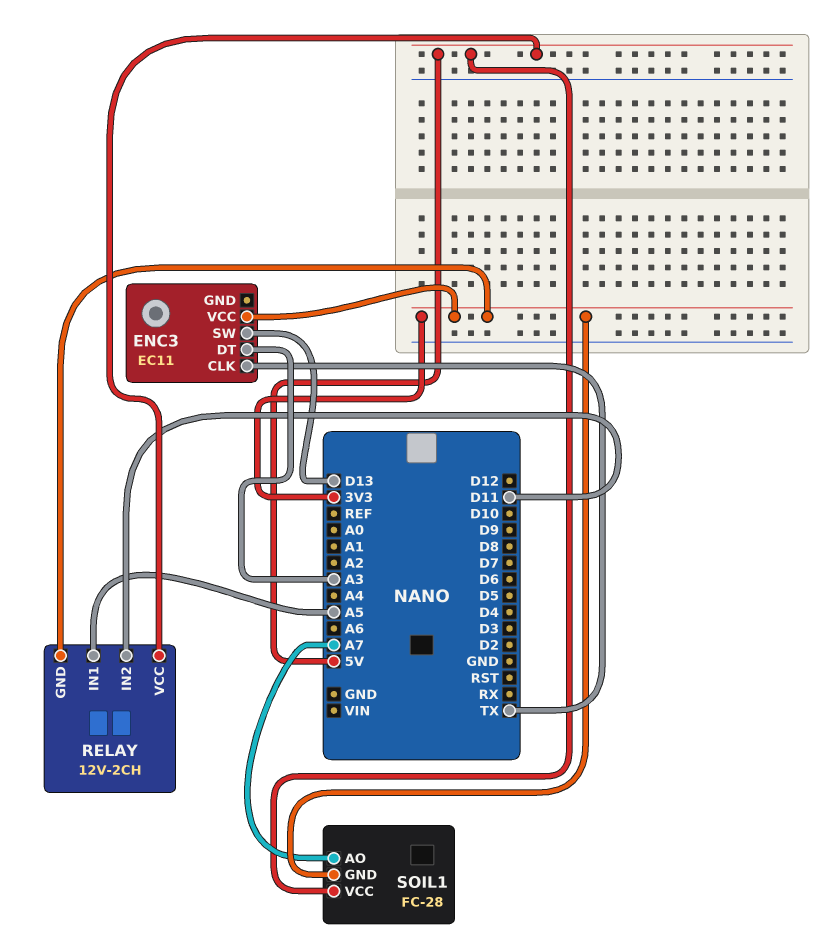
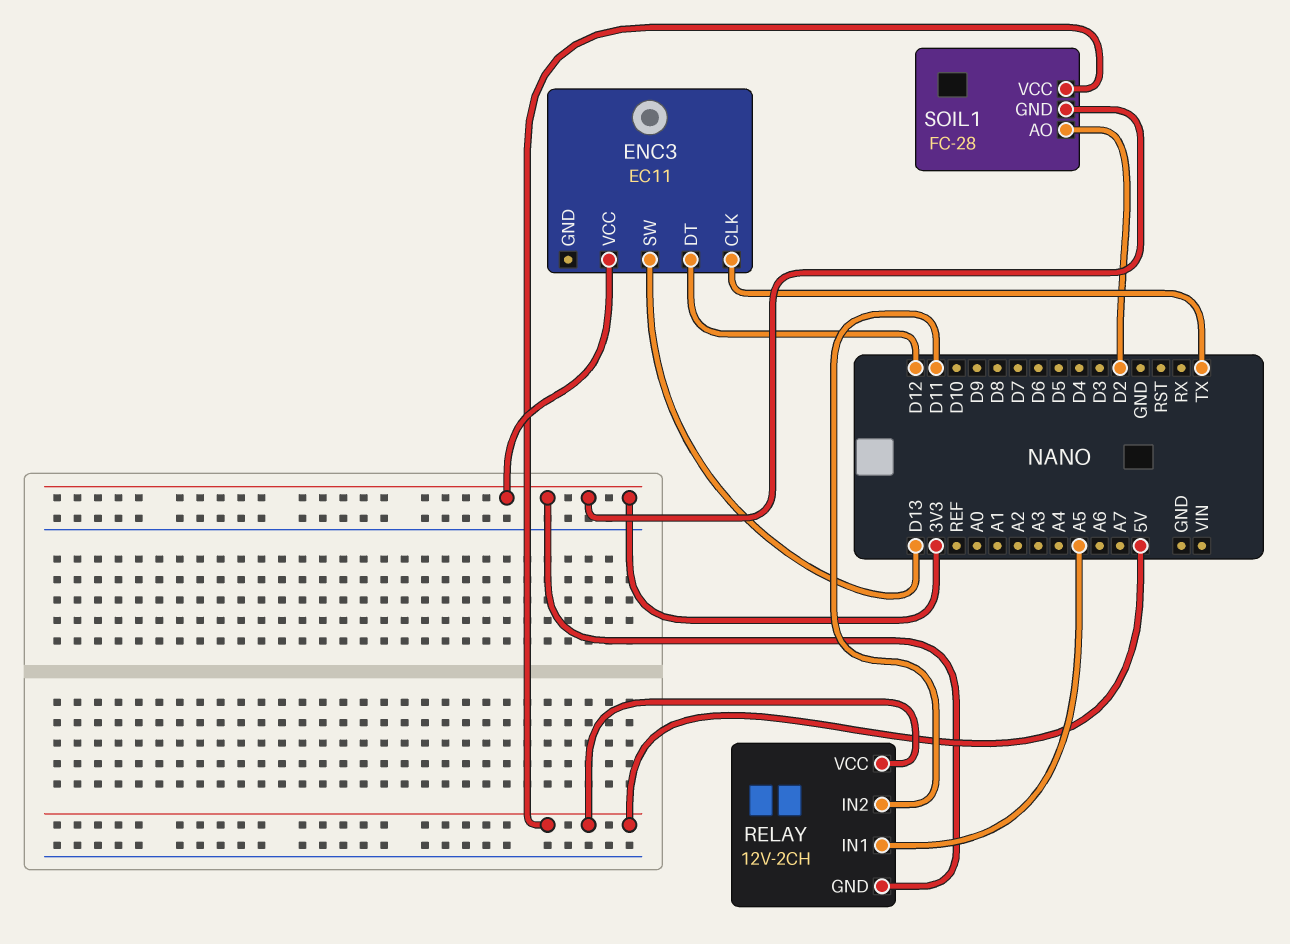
ENC3 pin DT: A3 -> D12
SOIL1 pin AO: A7 -> D2

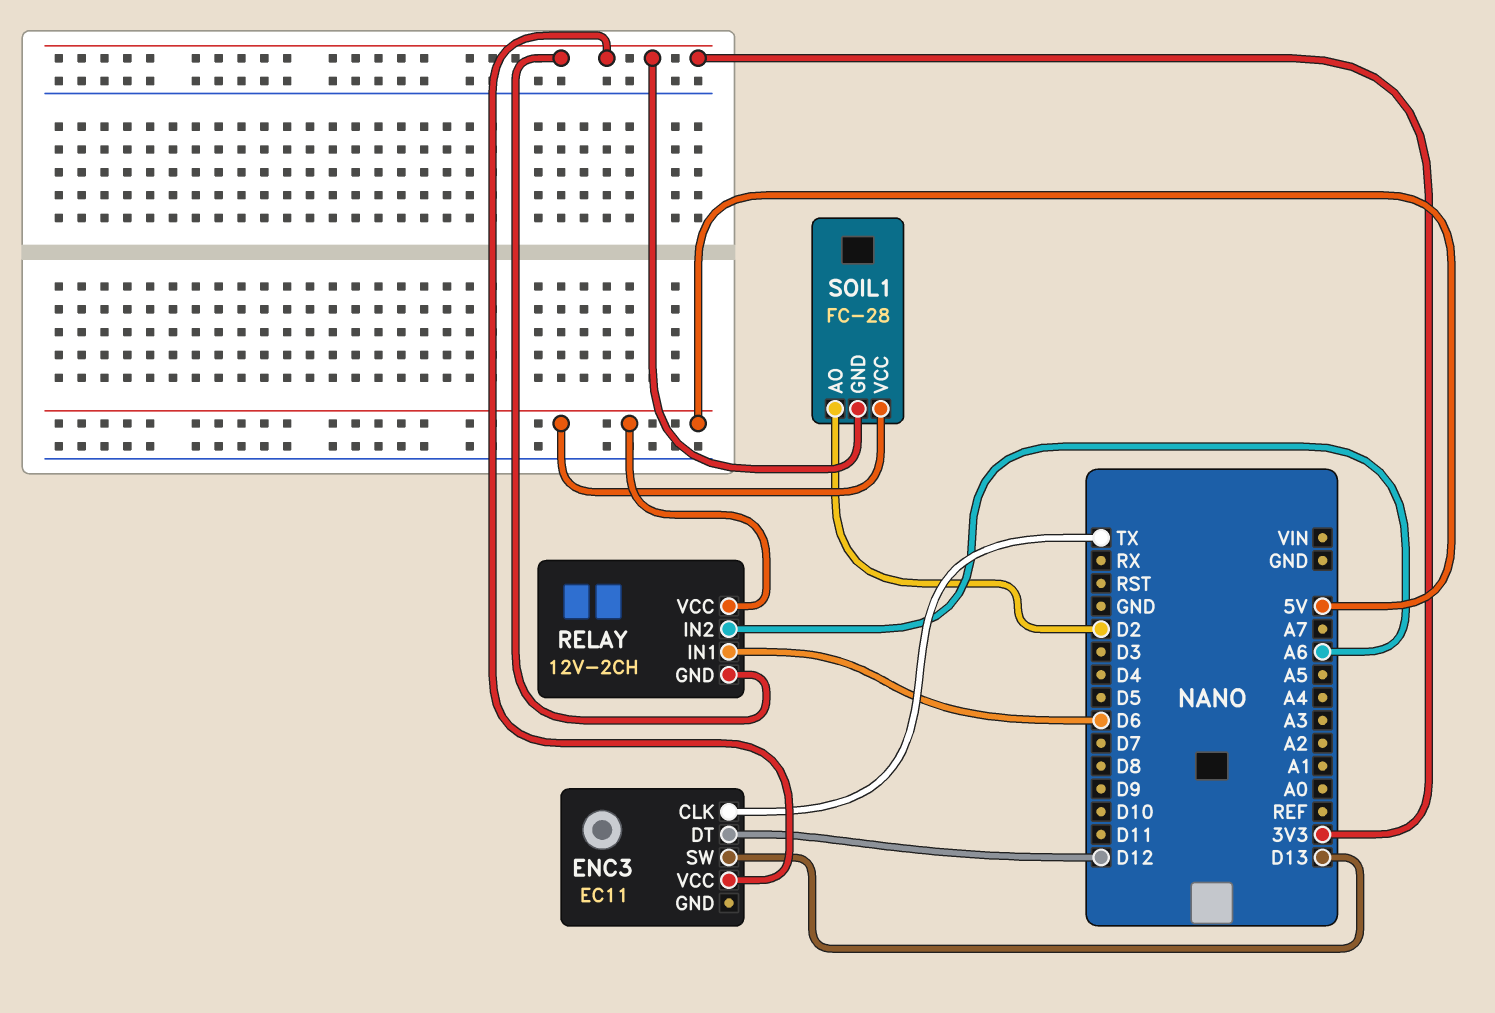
RELAY pin IN1: A5 -> D6
RELAY pin IN2: D11 -> A6

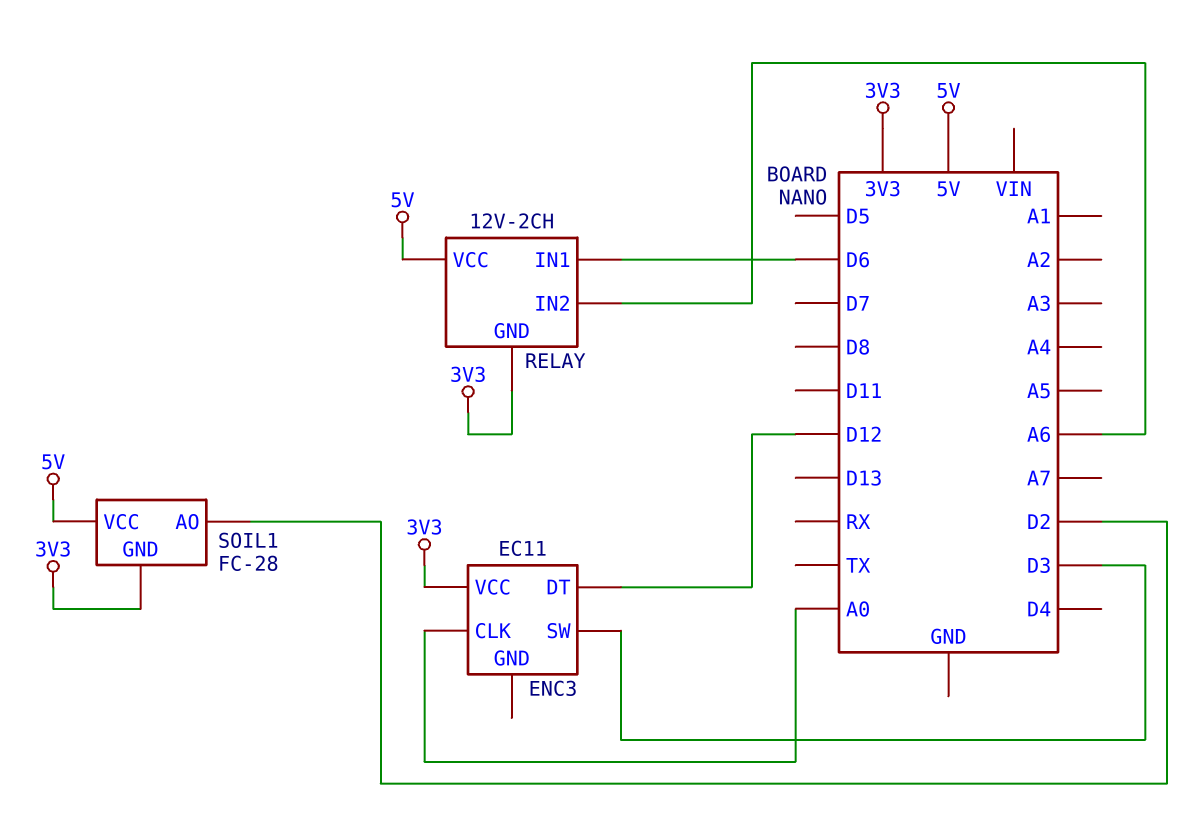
ENC3 pin CLK: TX -> A0
ENC3 pin SW: D13 -> D3

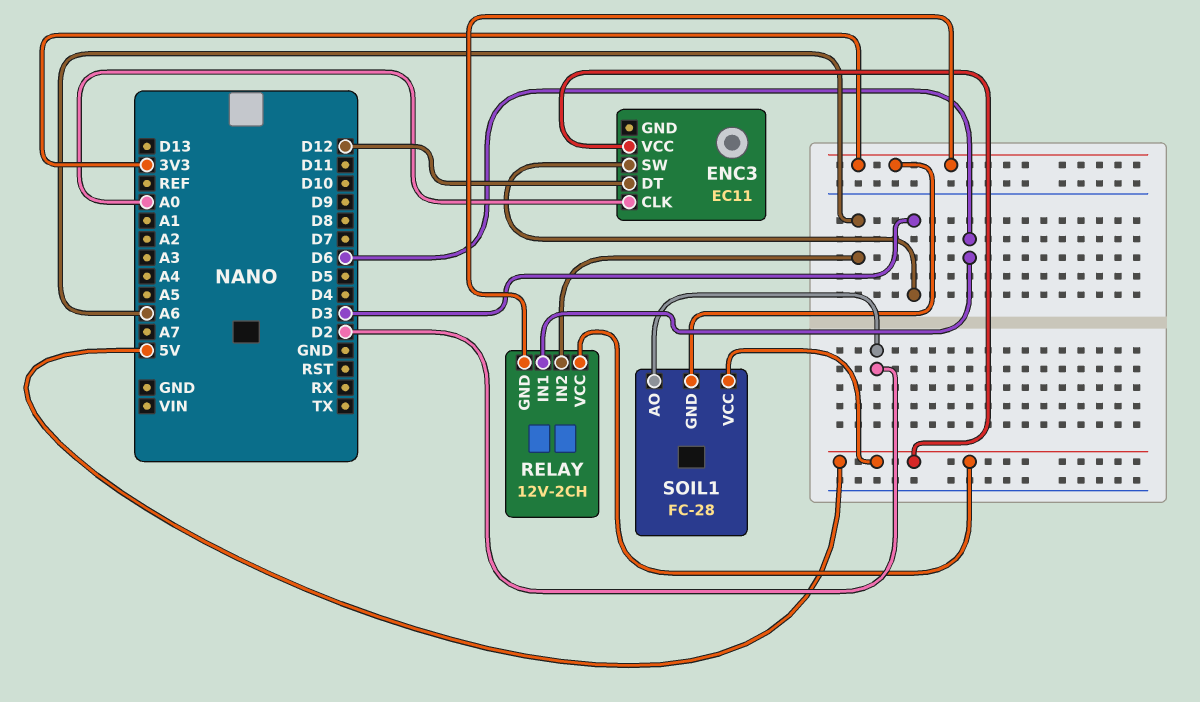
ENC3 pin VCC: 3V3 -> 5V

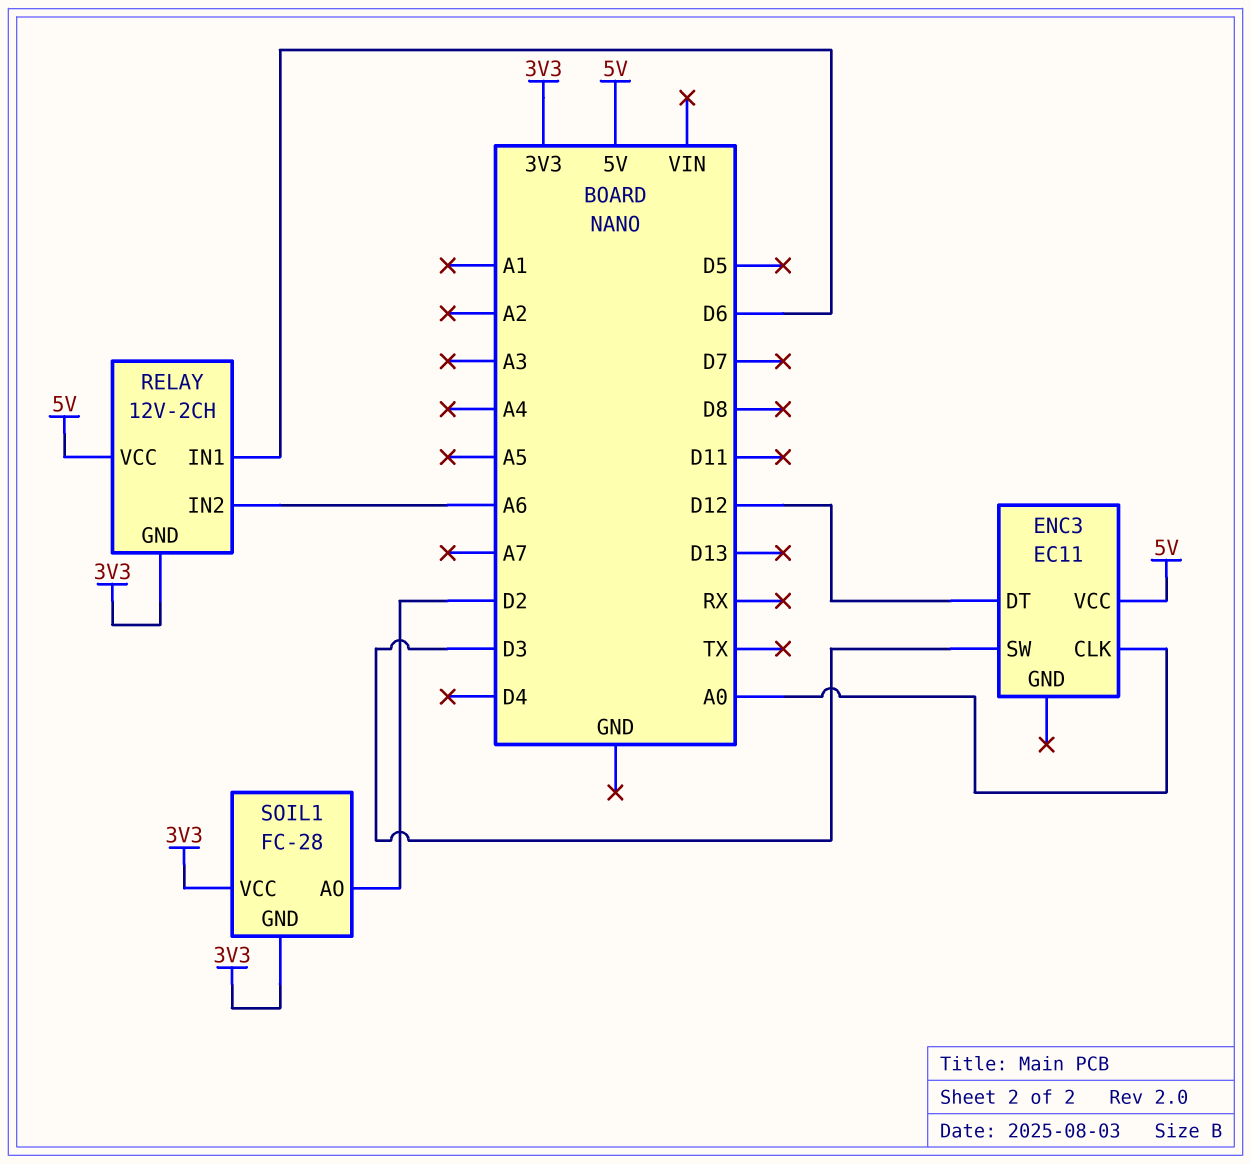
SOIL1 pin VCC: 5V -> 3V3

